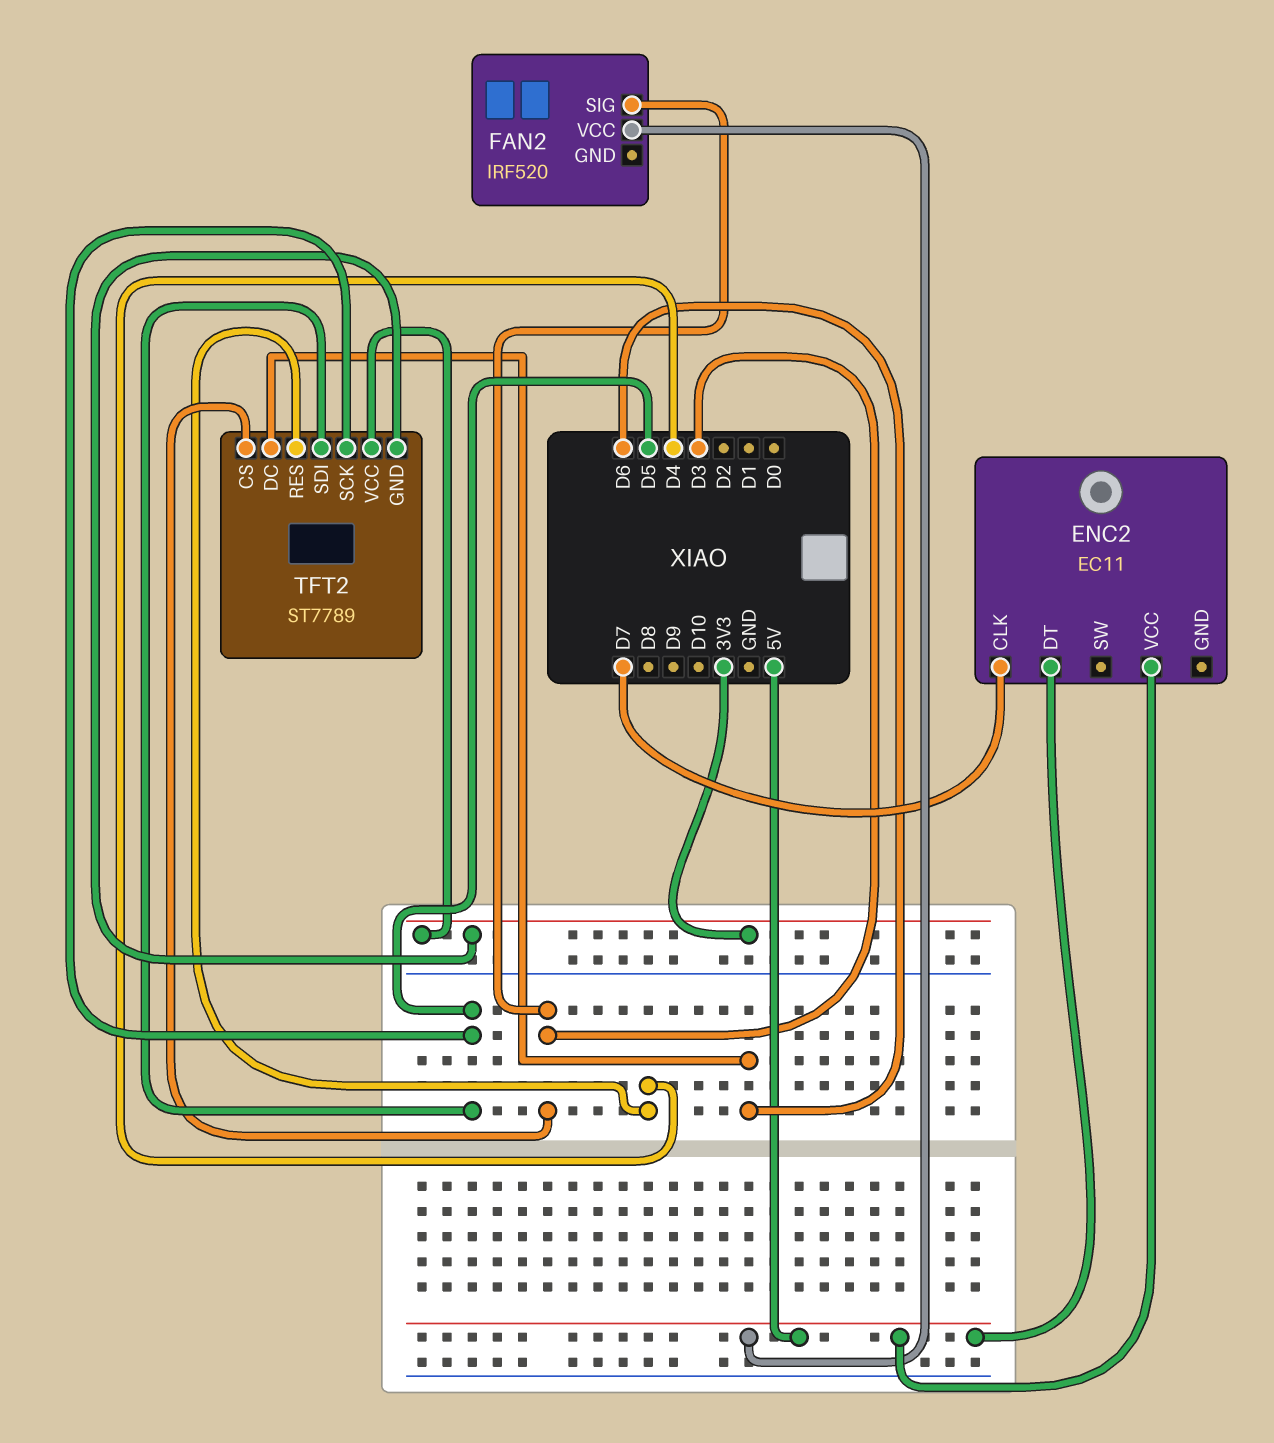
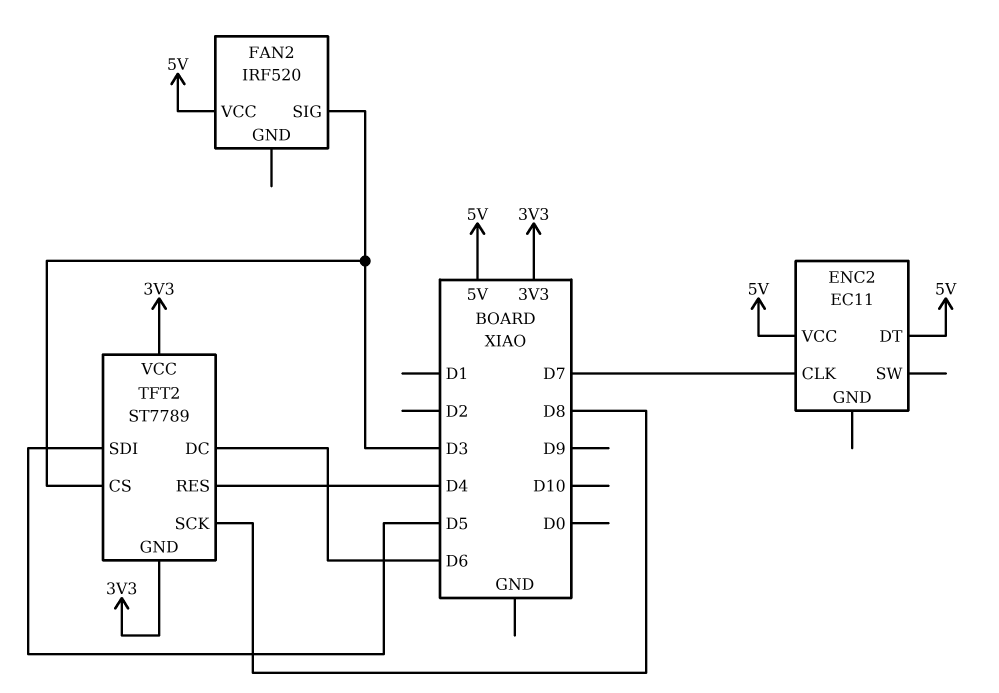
TFT2 pin SCK: D5 -> D8

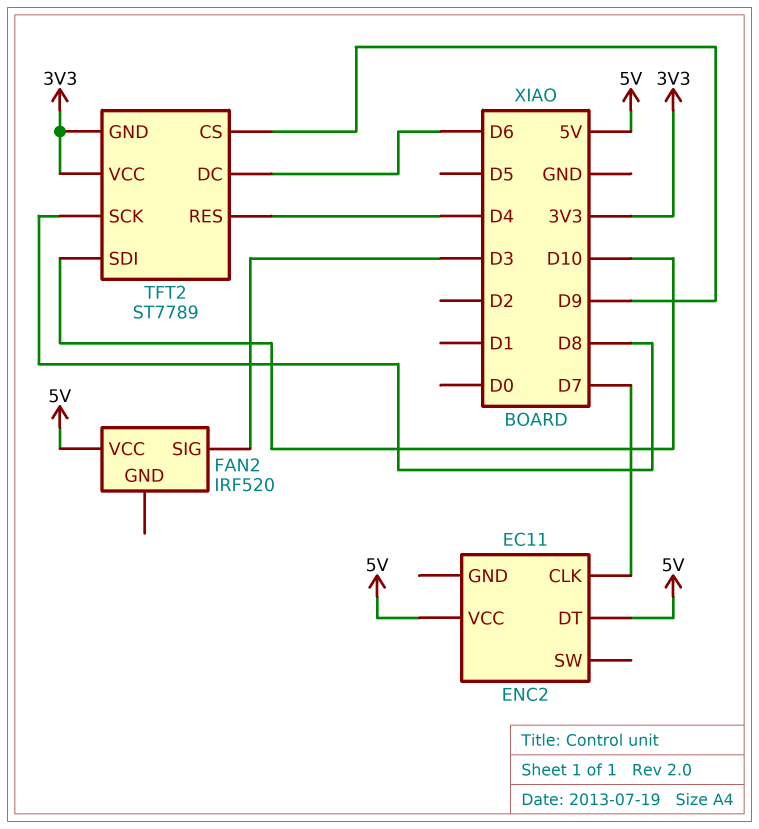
TFT2 pin CS: D3 -> D9
TFT2 pin SDI: D5 -> D10

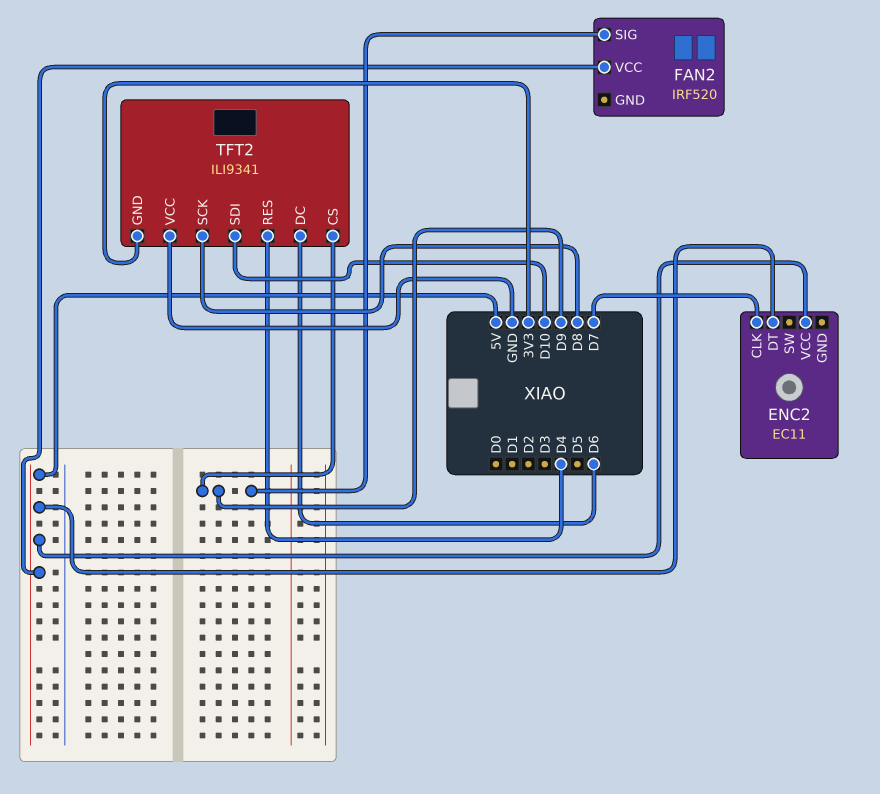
FAN2 pin SIG: D3 -> D9
TFT2: ST7789 -> ILI9341
TFT2 pin VCC: 3V3 -> GND

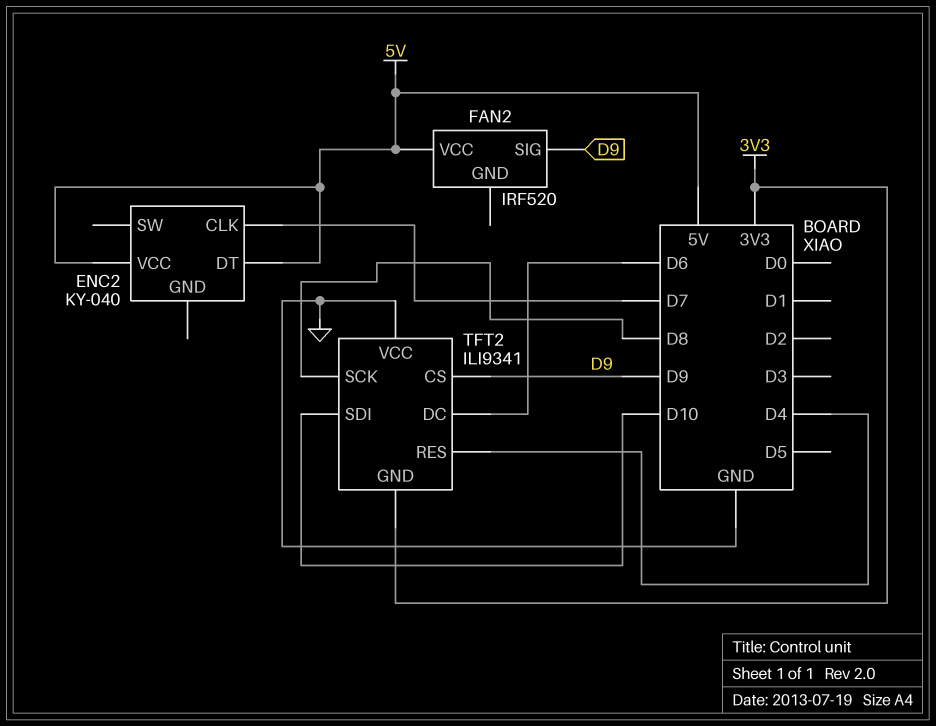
ENC2: EC11 -> KY-040

